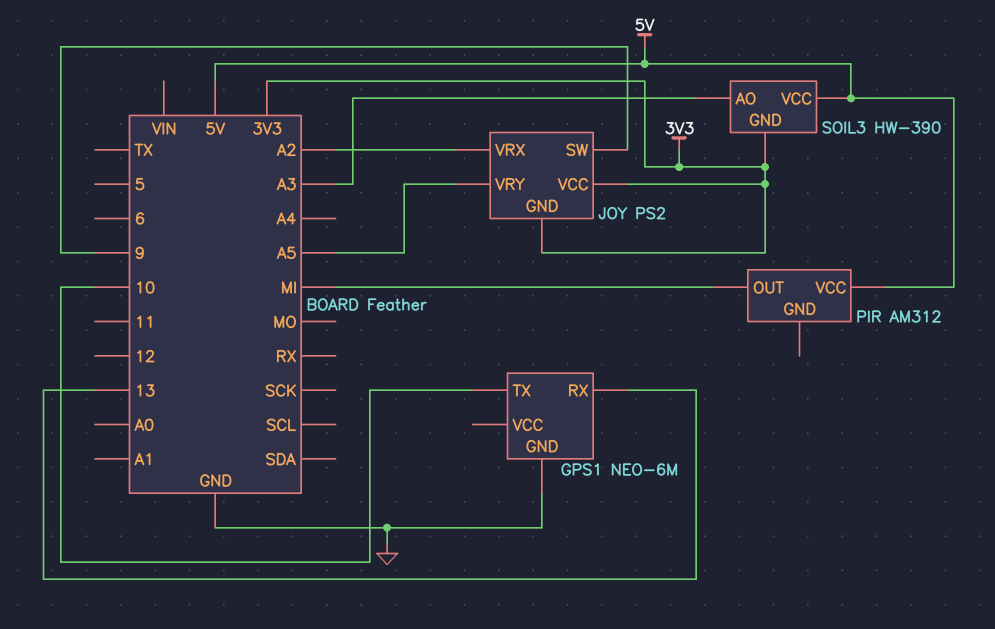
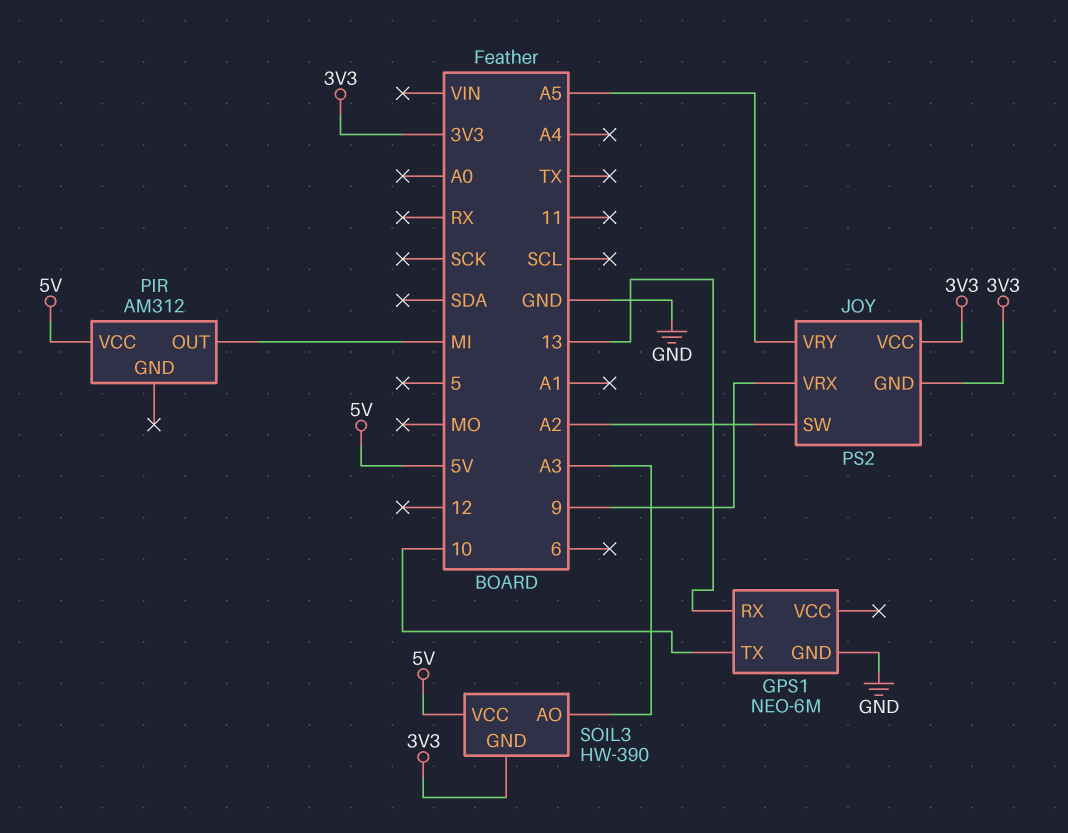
JOY pin SW: 9 -> A2
JOY pin VRX: A2 -> 9

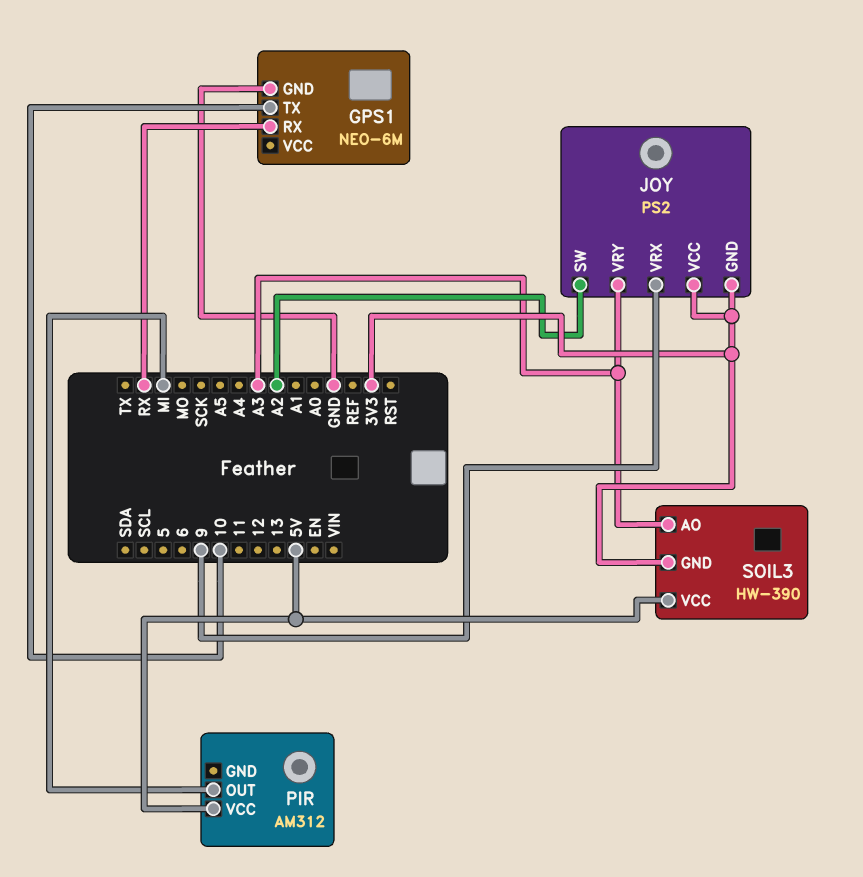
GPS1 pin RX: 13 -> RX
JOY pin VRY: A5 -> A3

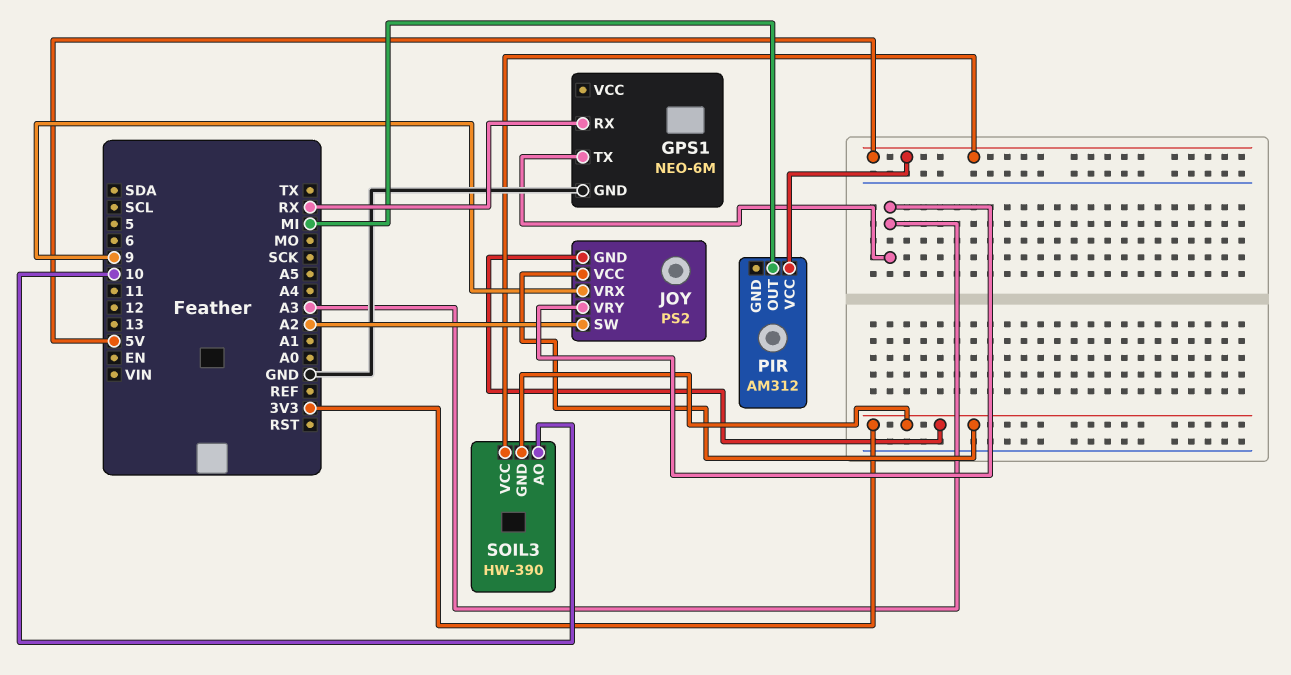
GPS1 pin TX: 10 -> A3
SOIL3 pin AO: A3 -> 10

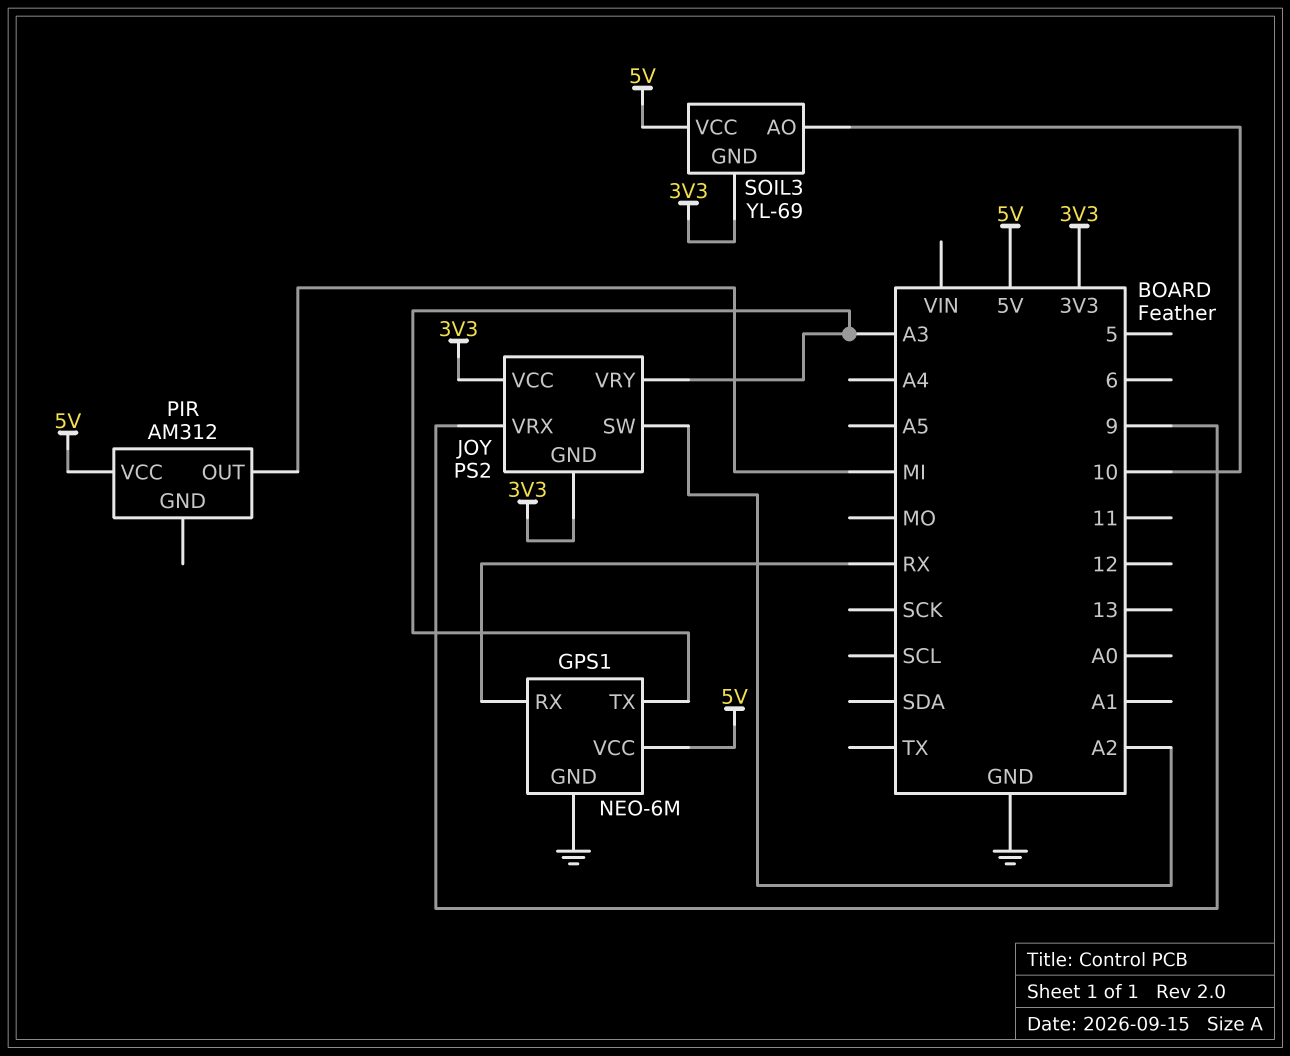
GPS1 pin VCC: none -> 5V
SOIL3: HW-390 -> YL-69

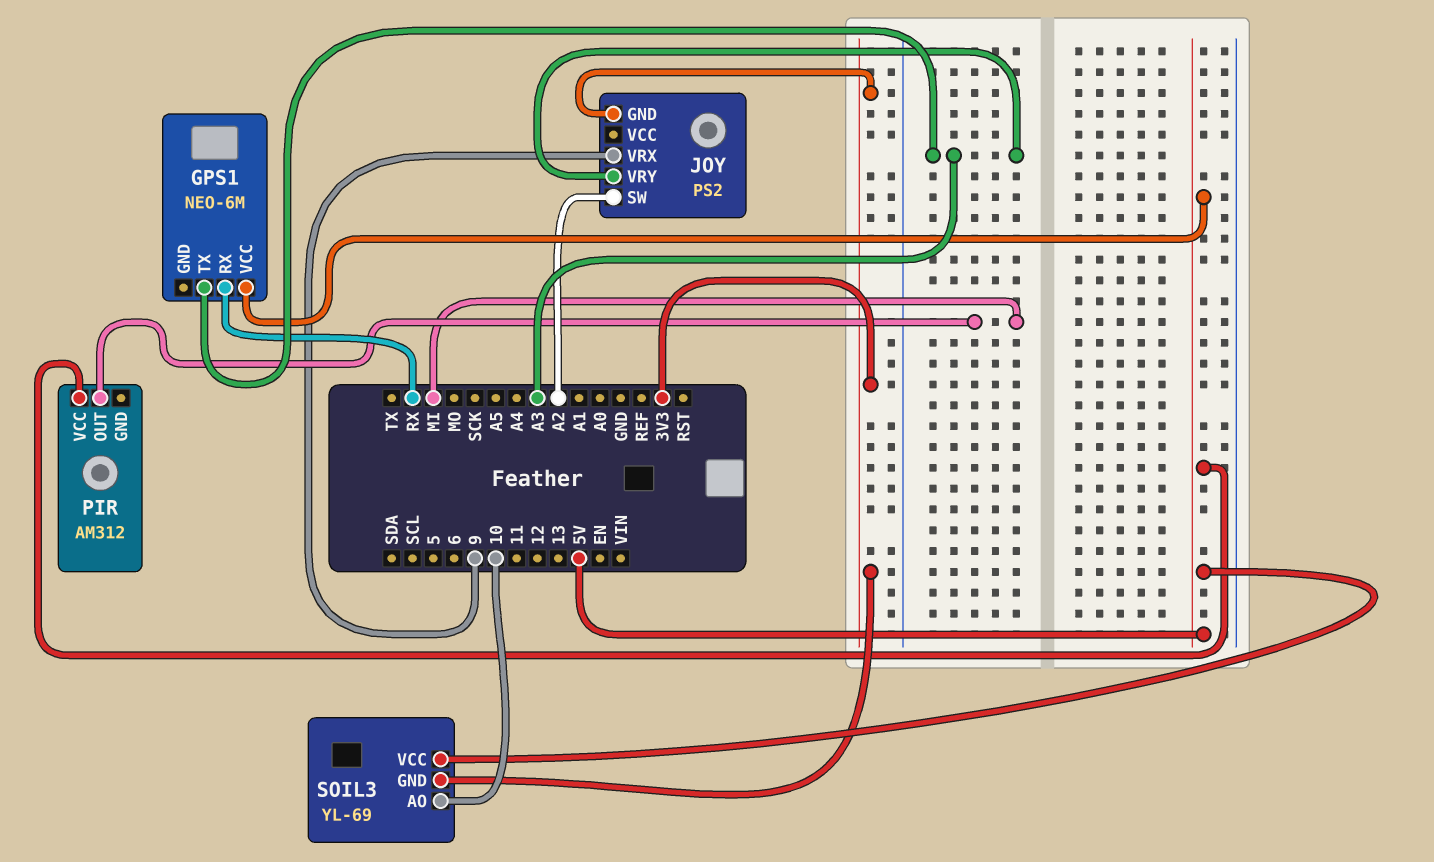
GPS1 pin GND: GND -> none
JOY pin VCC: 3V3 -> none

